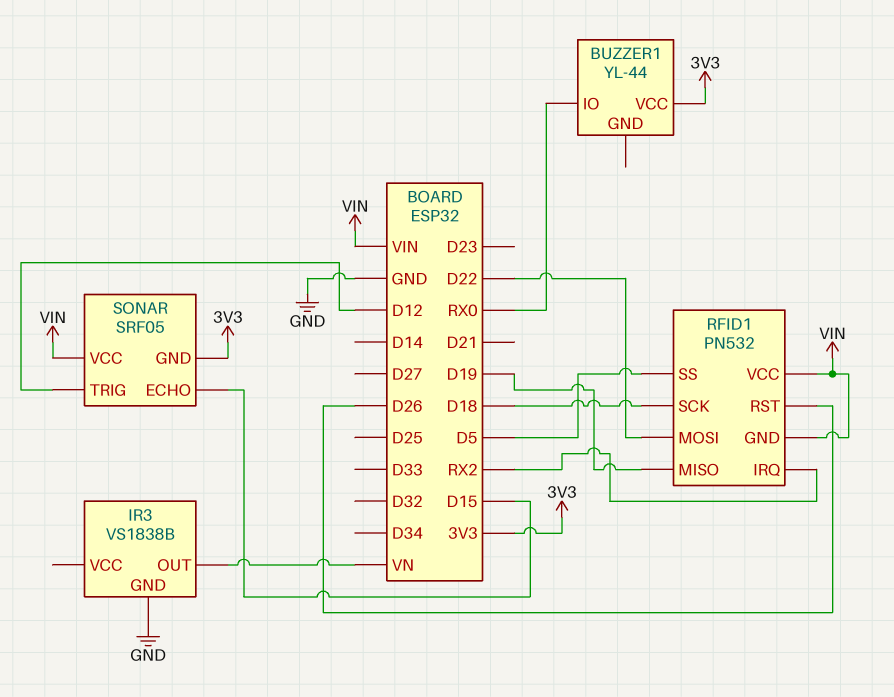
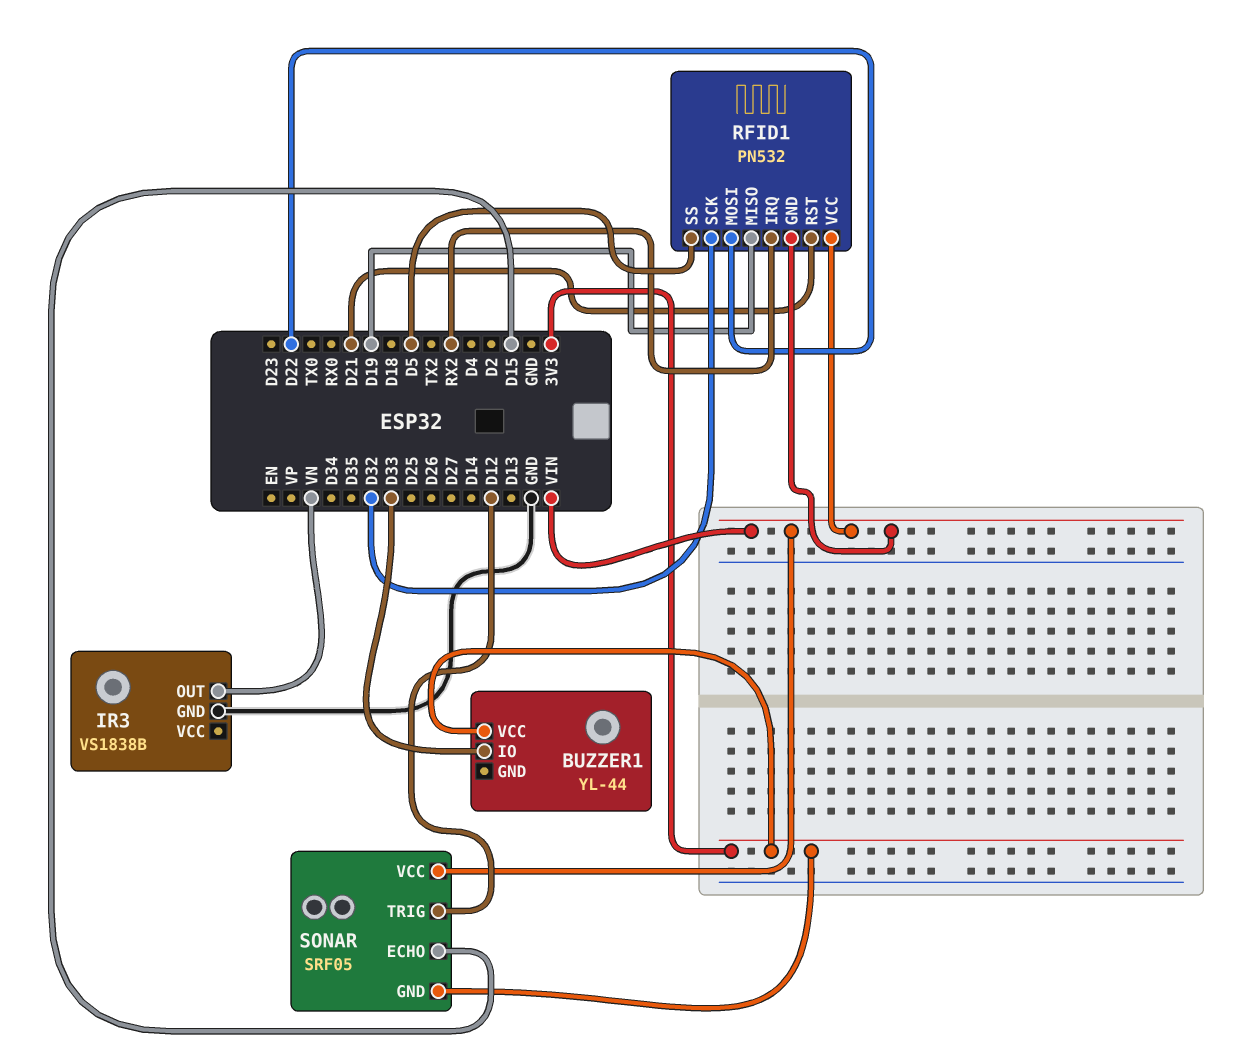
BUZZER1 pin IO: RX0 -> D33
RFID1 pin RST: D26 -> D21
RFID1 pin SCK: D18 -> D32

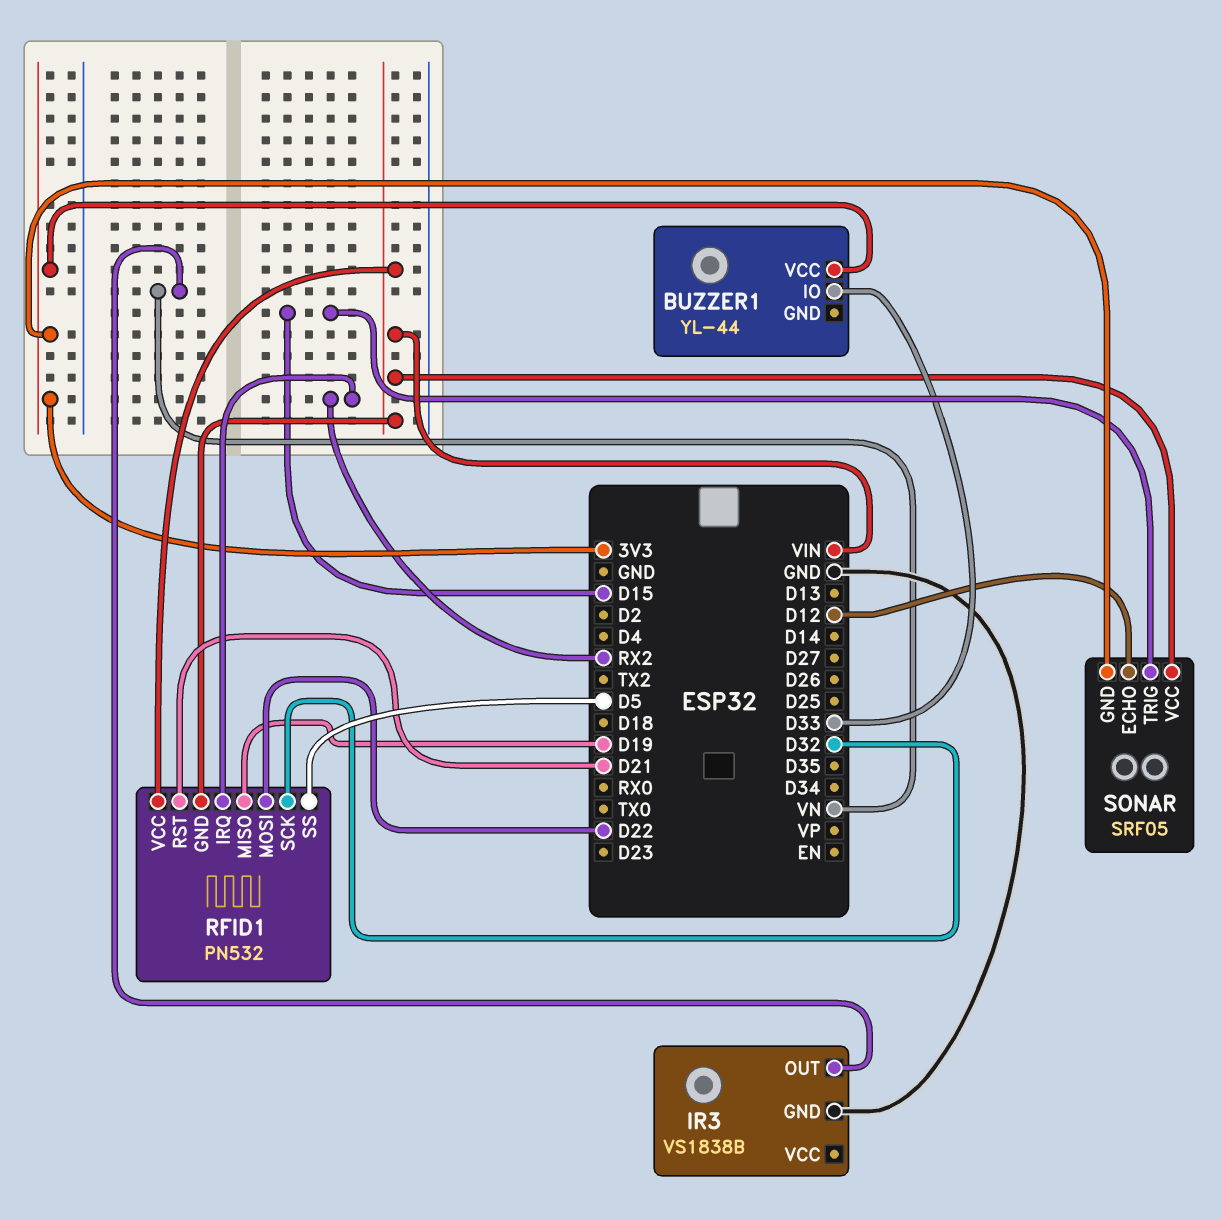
SONAR pin ECHO: D15 -> D12
SONAR pin TRIG: D12 -> D15

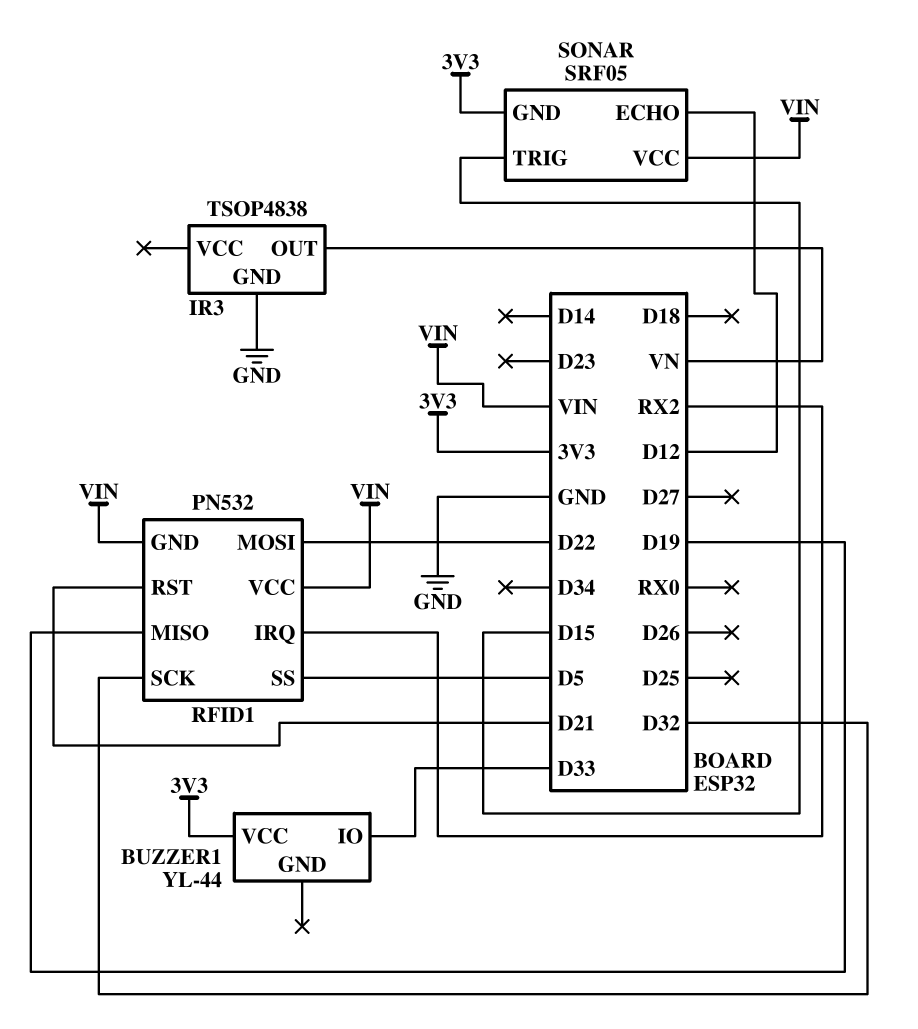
IR3: VS1838B -> TSOP4838

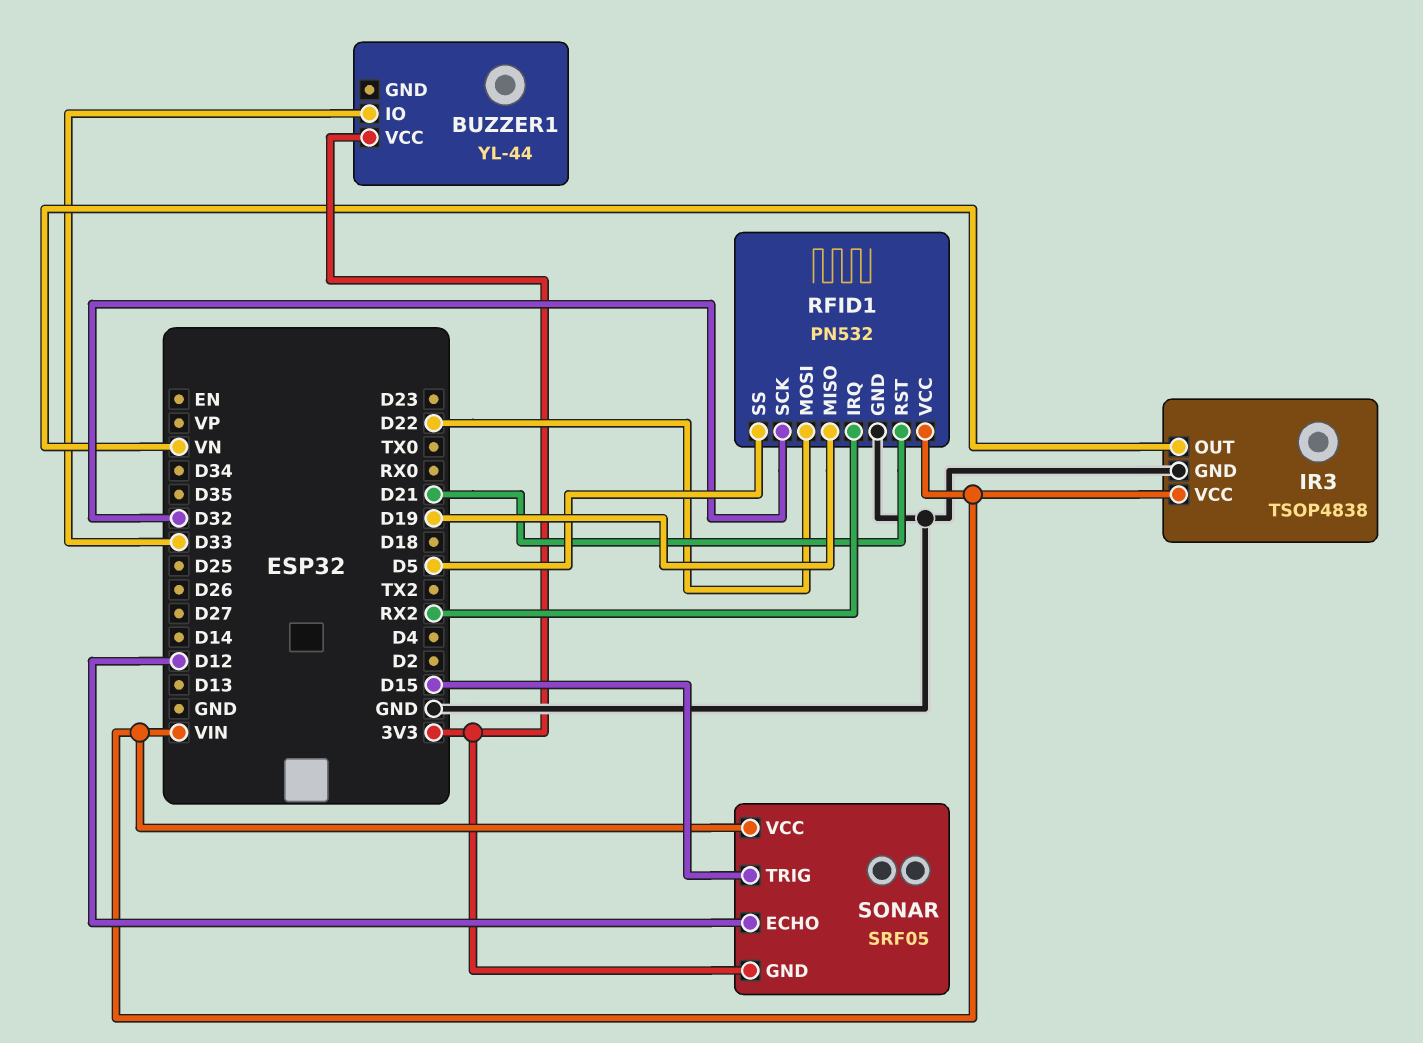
IR3 pin VCC: none -> VIN
RFID1 pin GND: VIN -> GND

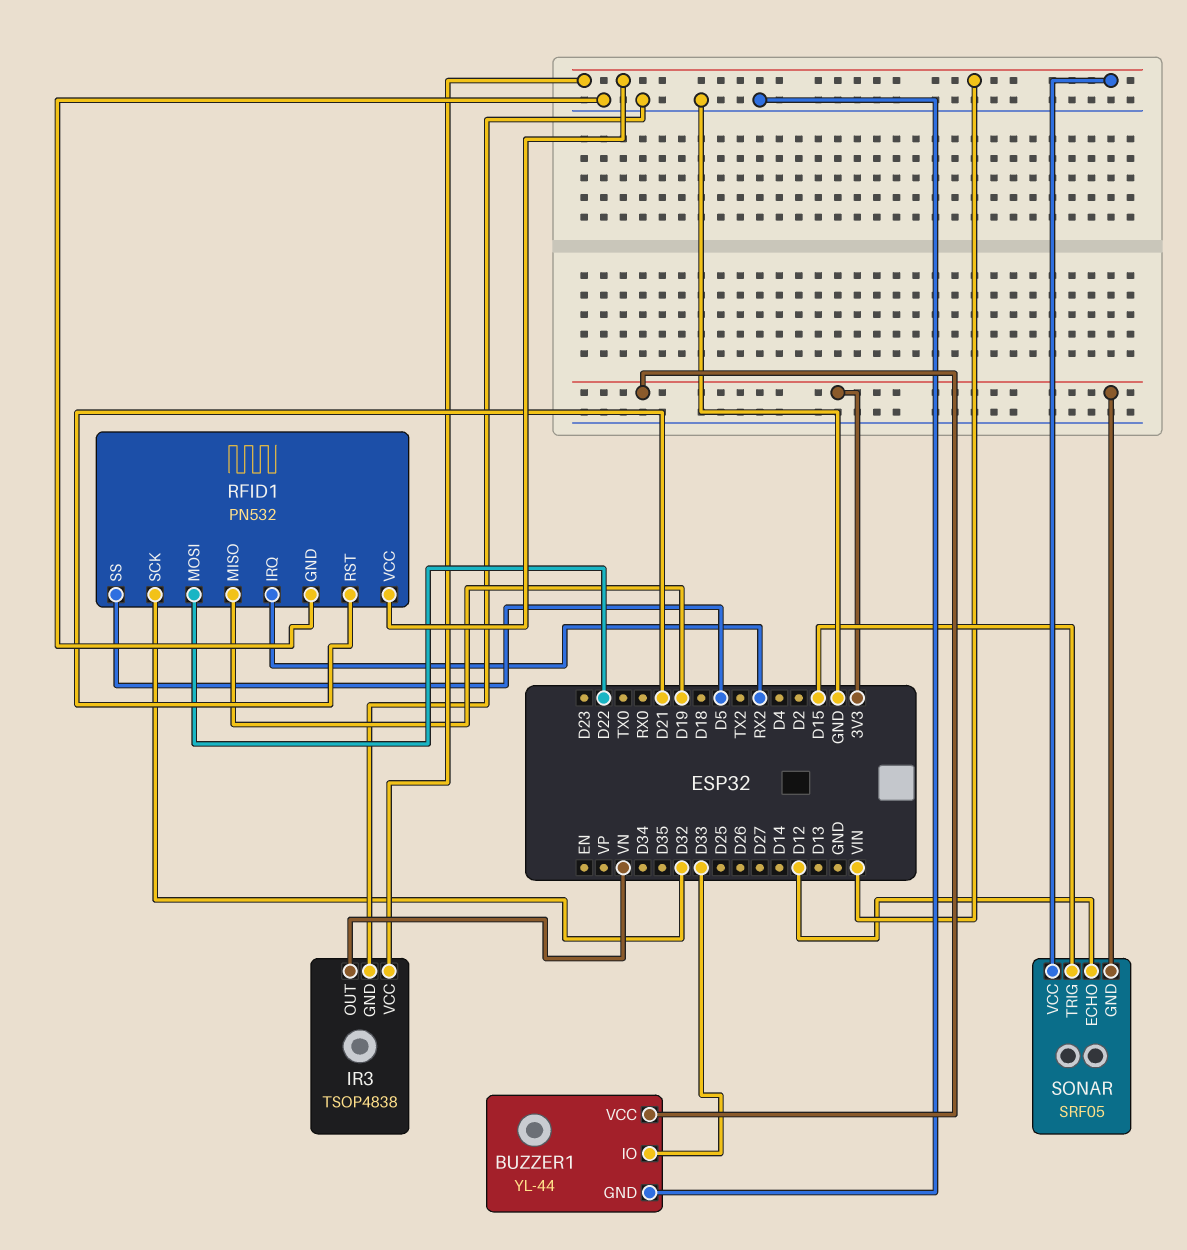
BUZZER1 pin GND: none -> GND

